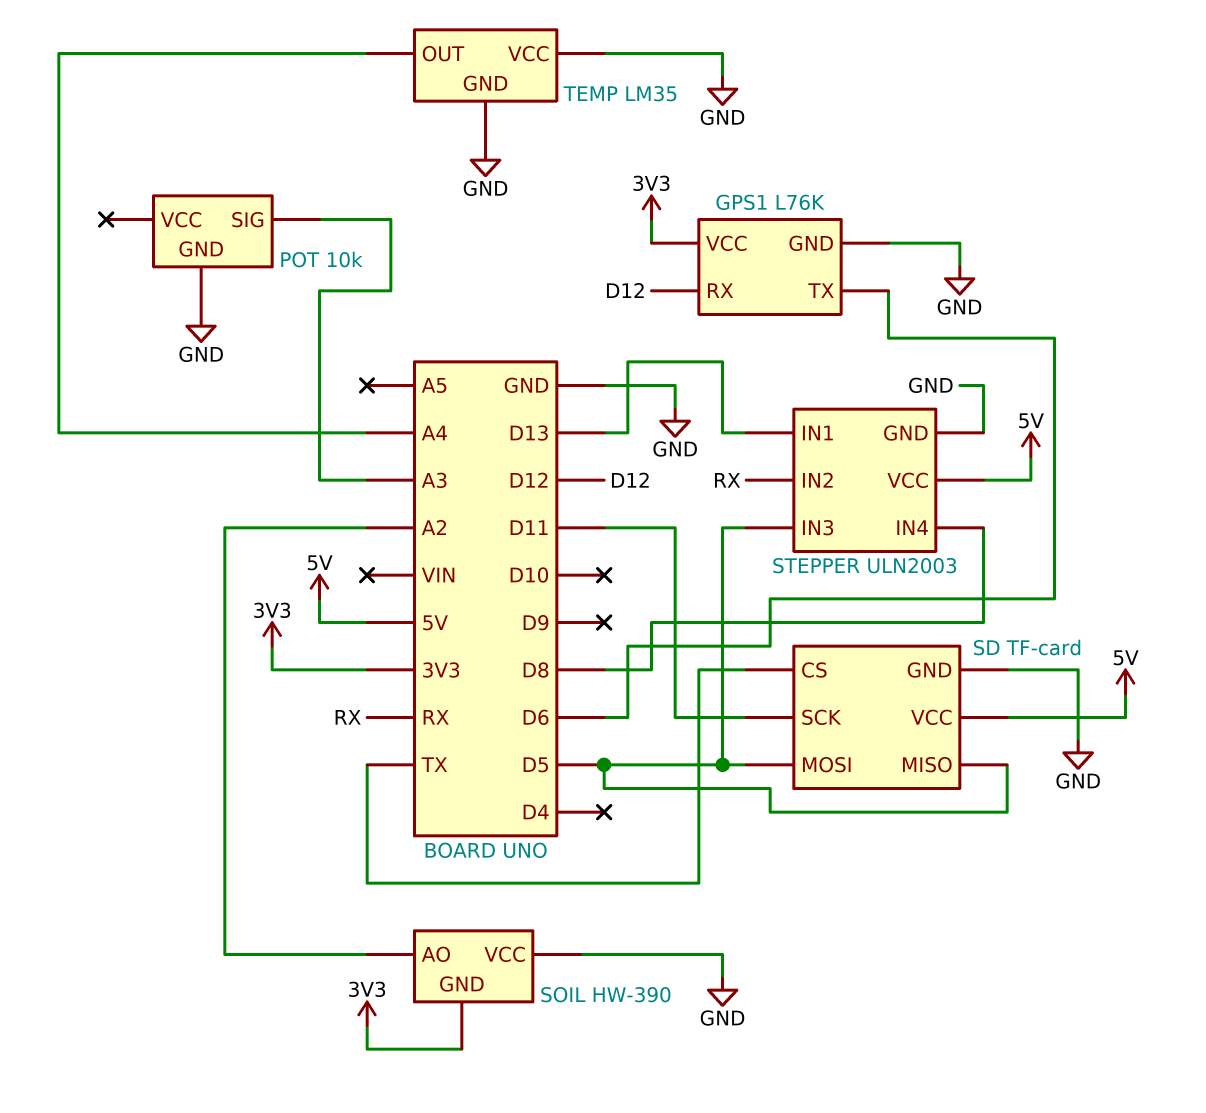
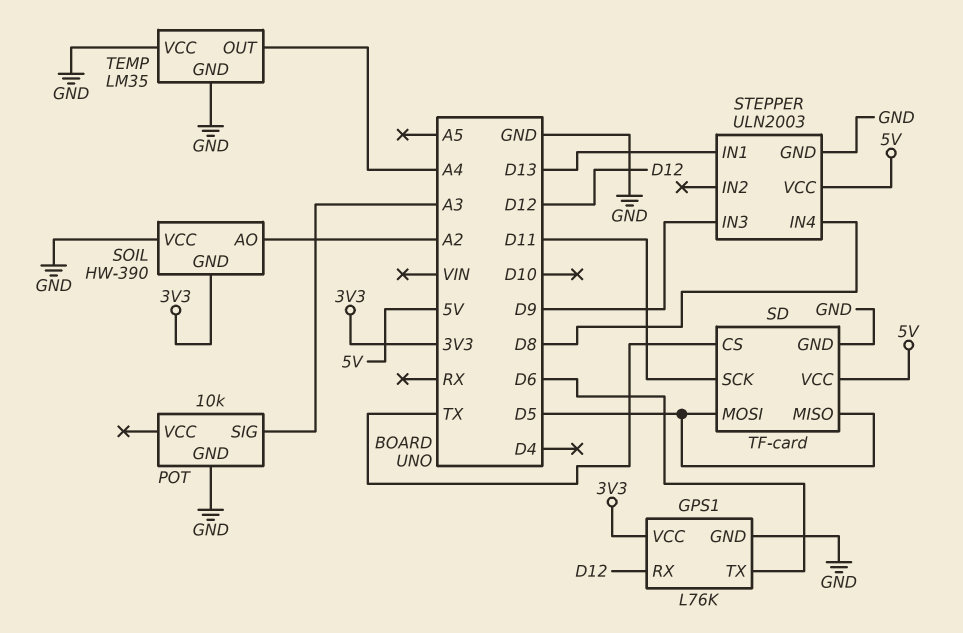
STEPPER pin IN2: RX -> none
STEPPER pin IN3: D5 -> D9

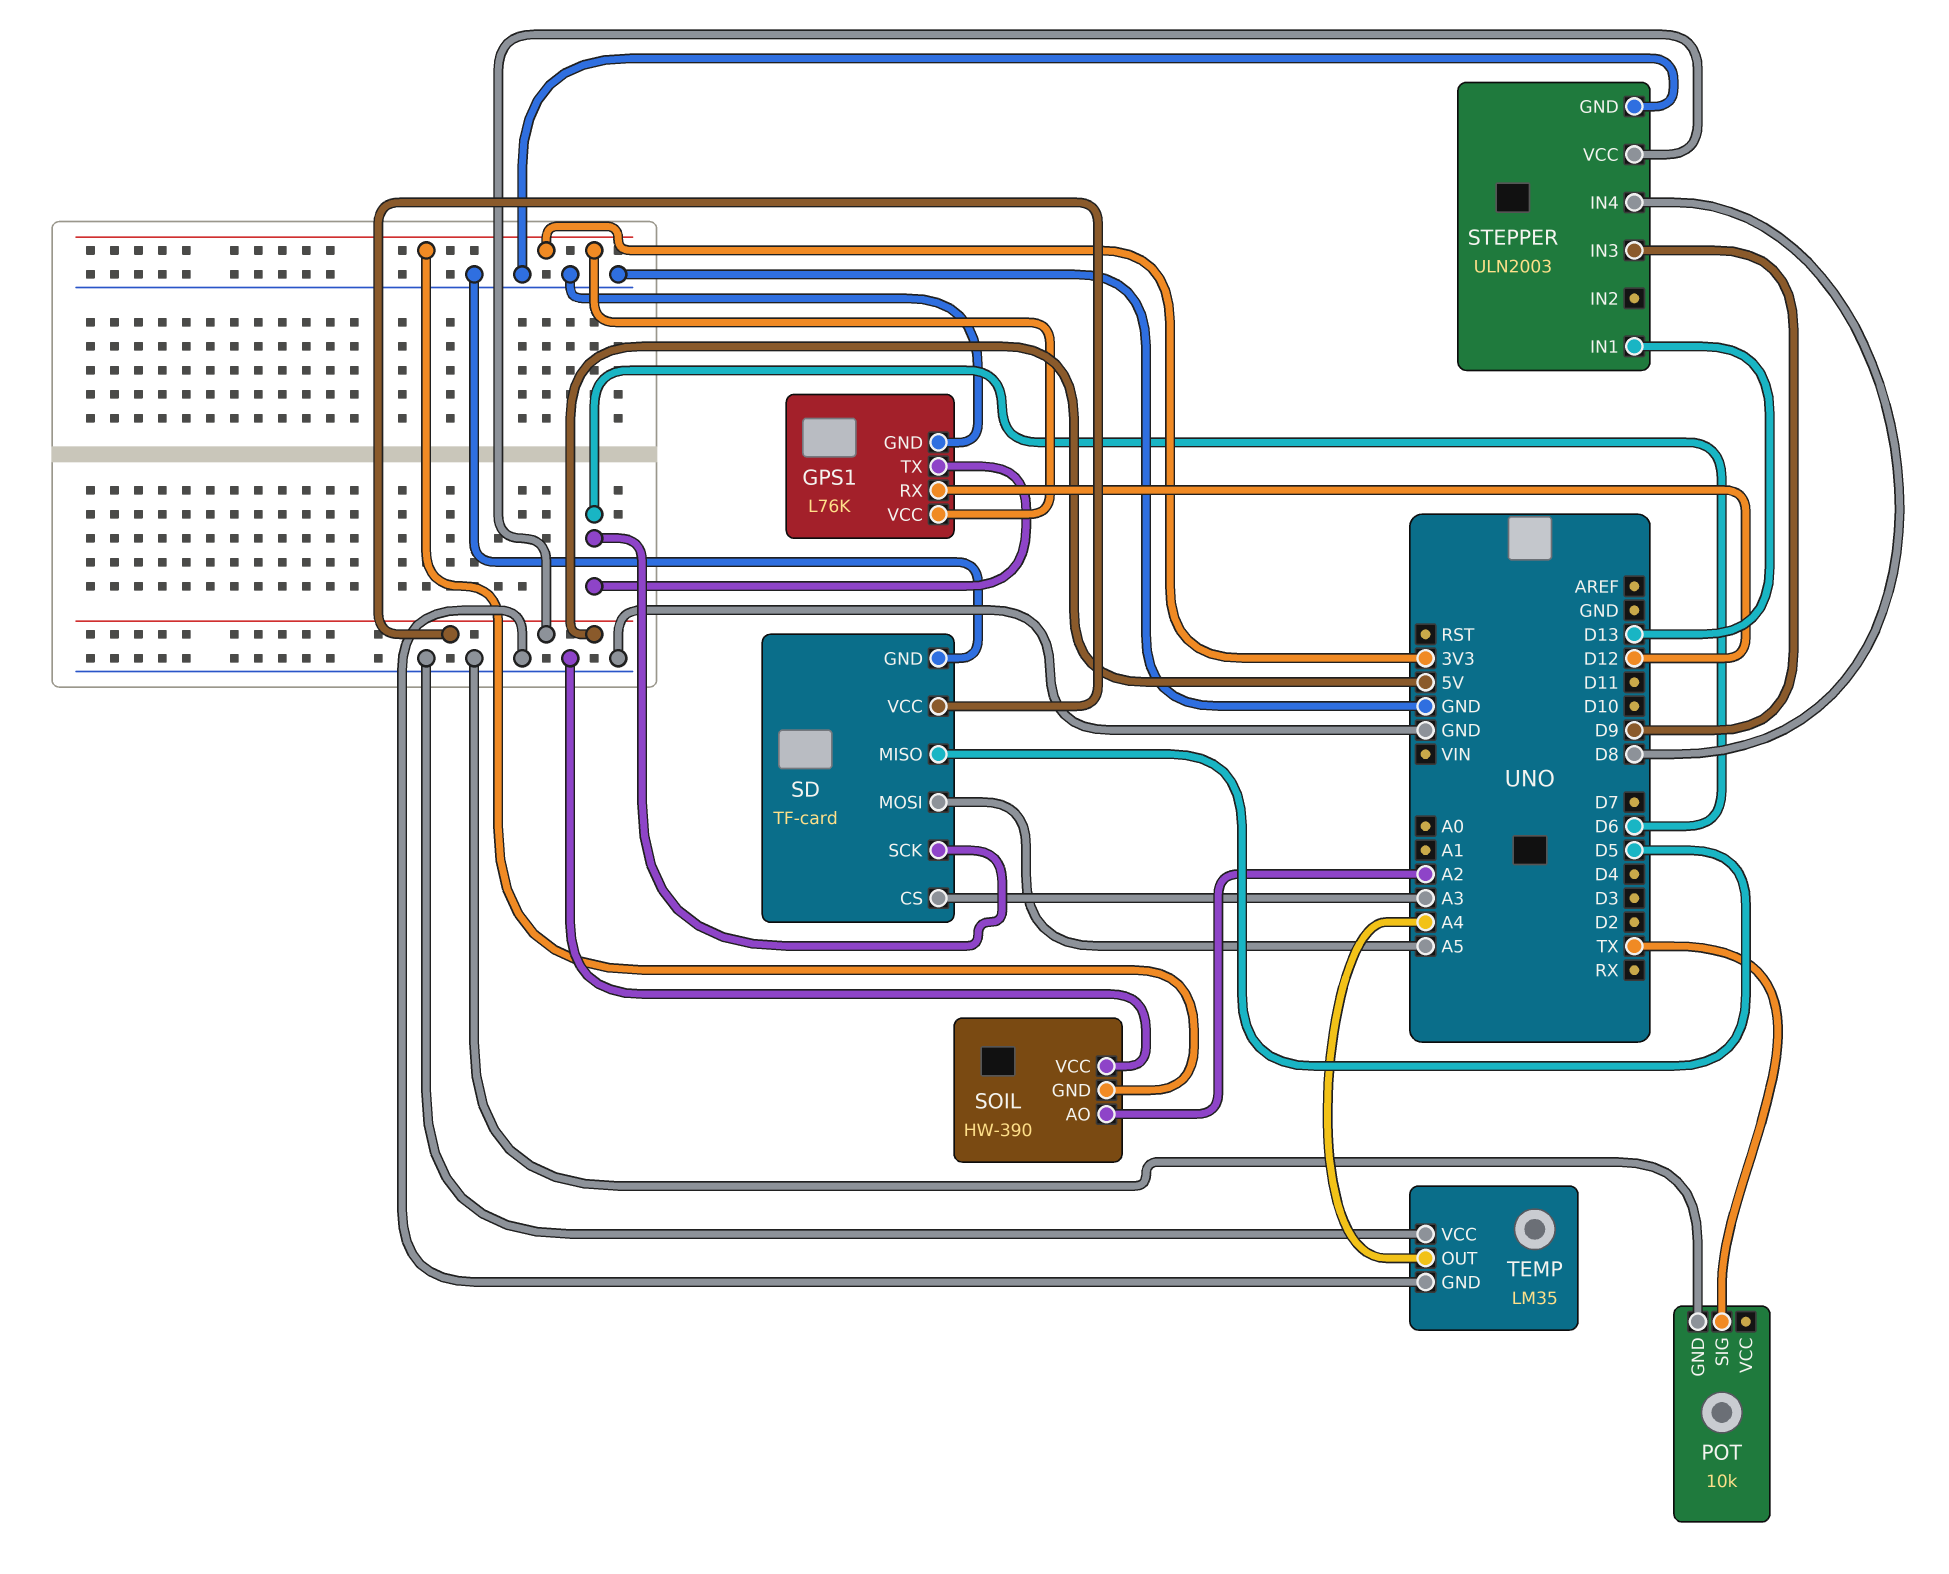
POT pin SIG: A3 -> TX
SD pin CS: TX -> A3
SD pin MOSI: D5 -> A5
SD pin SCK: D11 -> D6

